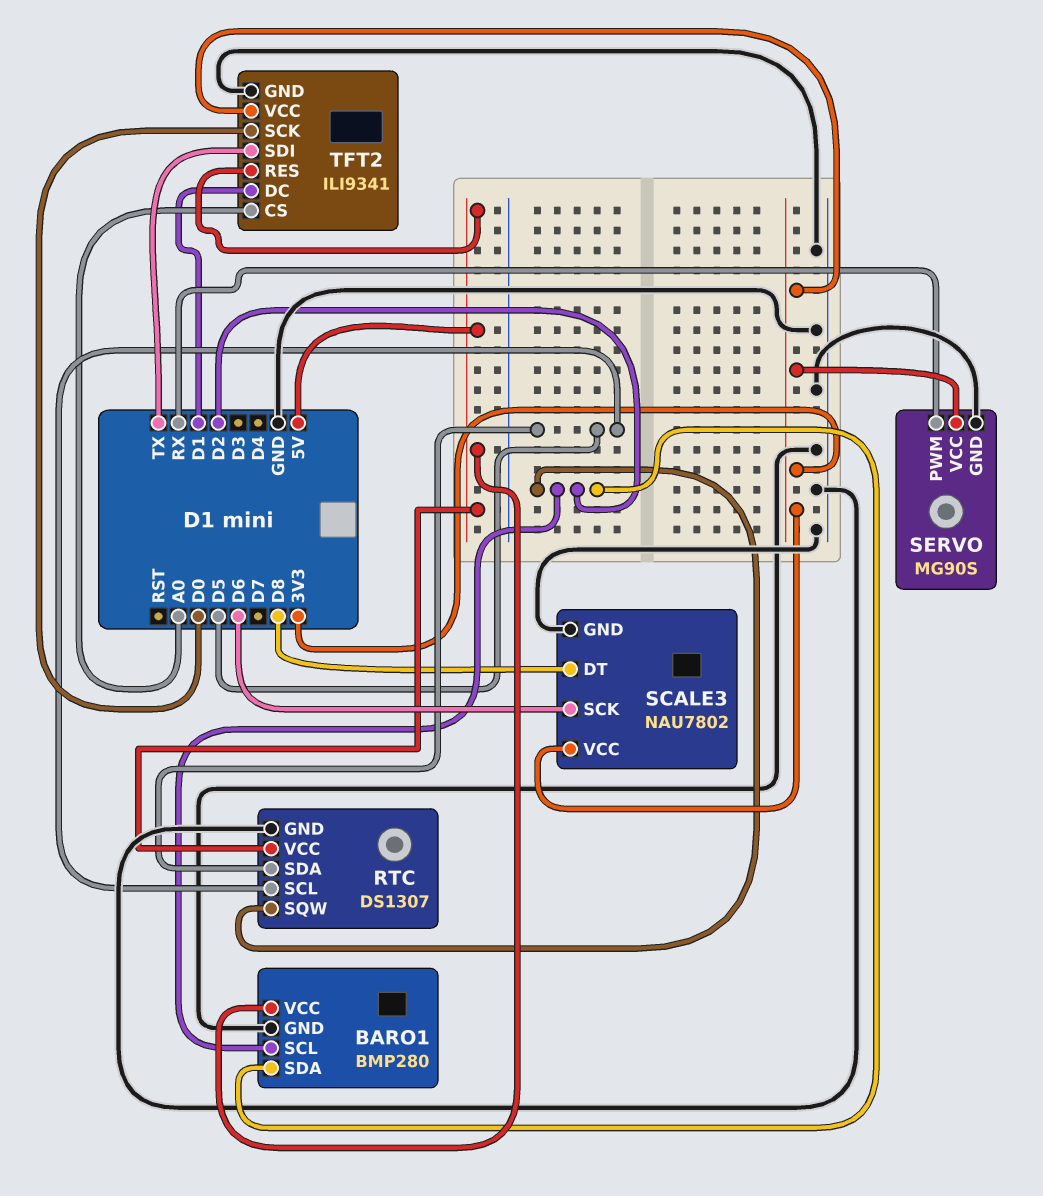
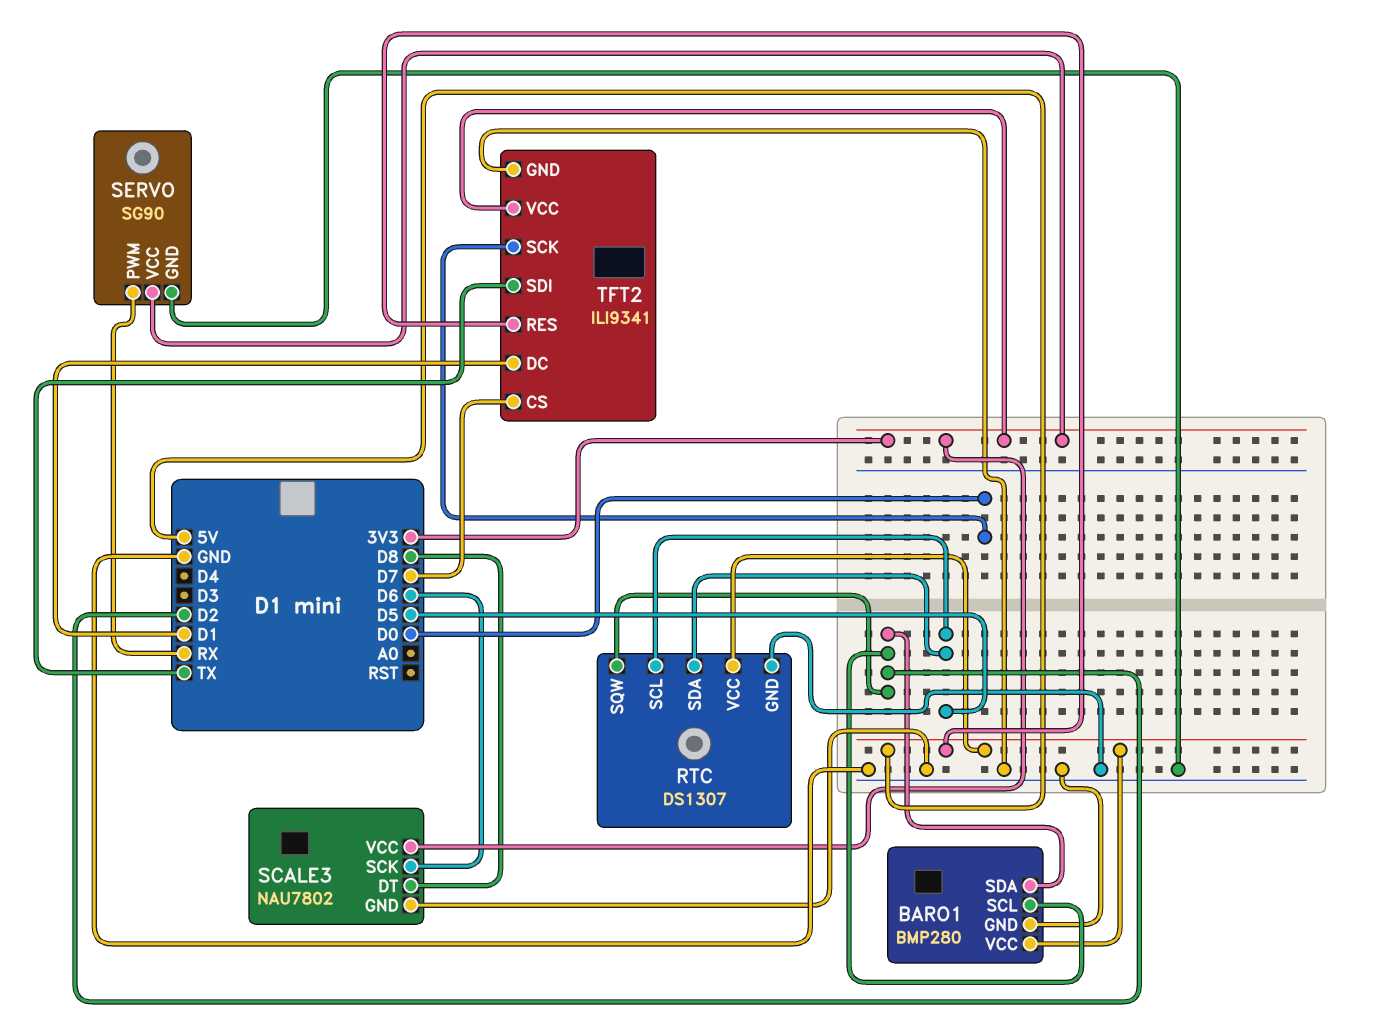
SERVO: MG90S -> SG90
TFT2 pin CS: A0 -> D7

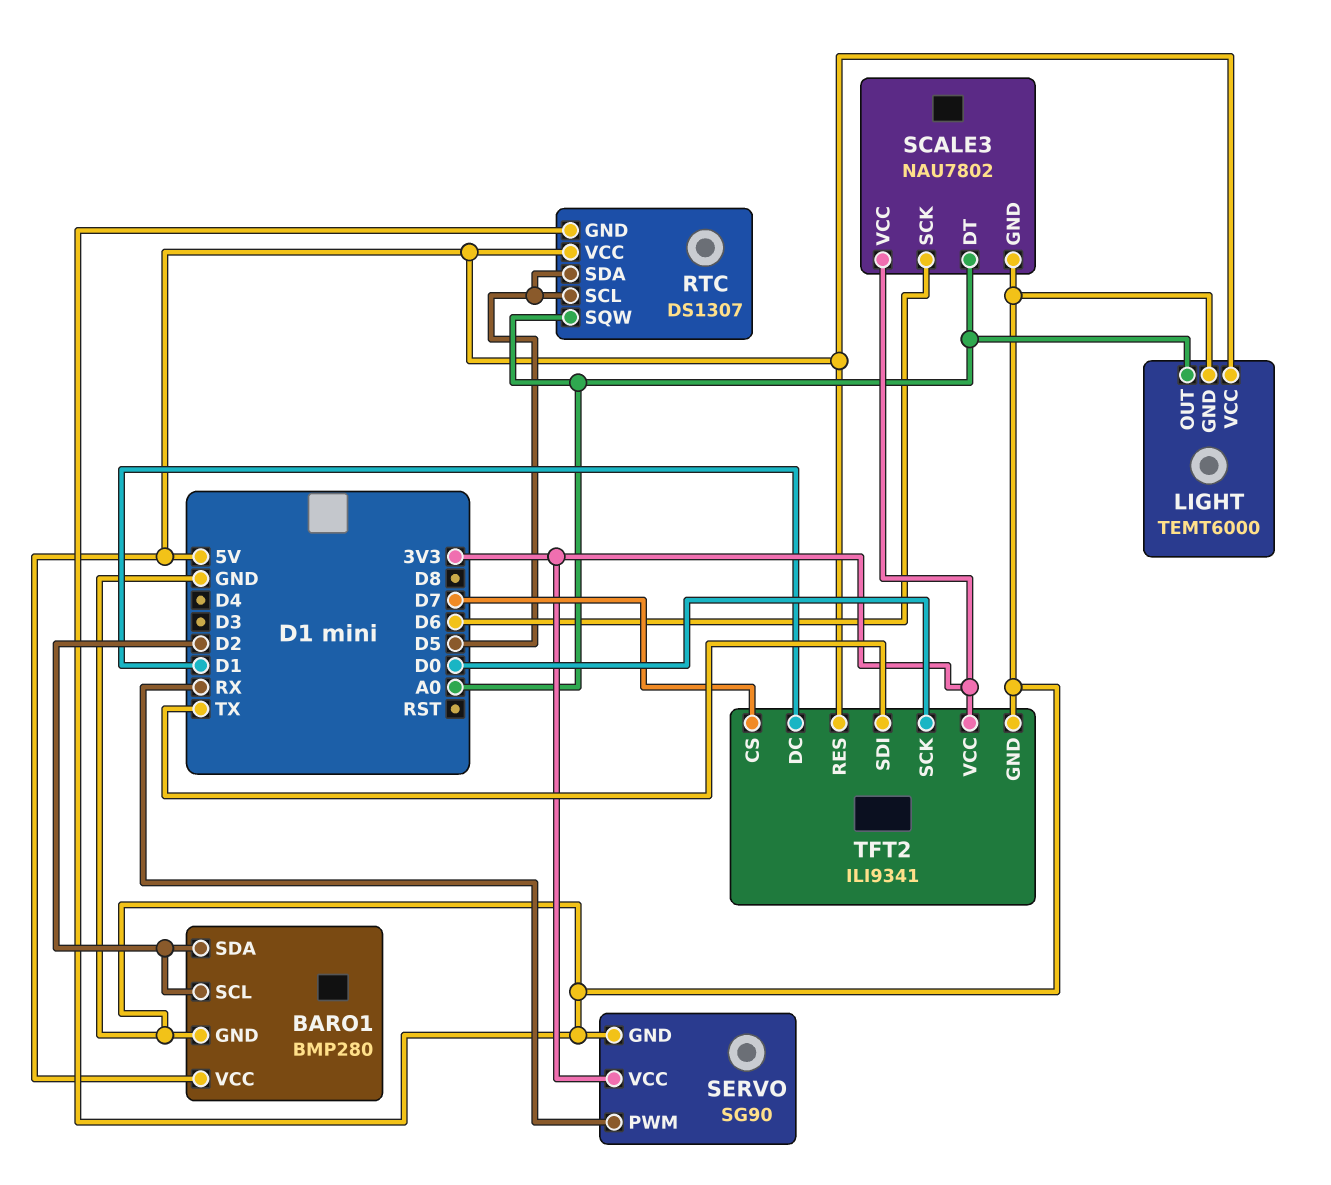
LIGHT: none -> TEMT6000
LIGHT pin GND: none -> GND
LIGHT pin OUT: none -> A0
LIGHT pin VCC: none -> 5V
RTC pin SQW: D2 -> A0
SCALE3 pin DT: D8 -> A0

